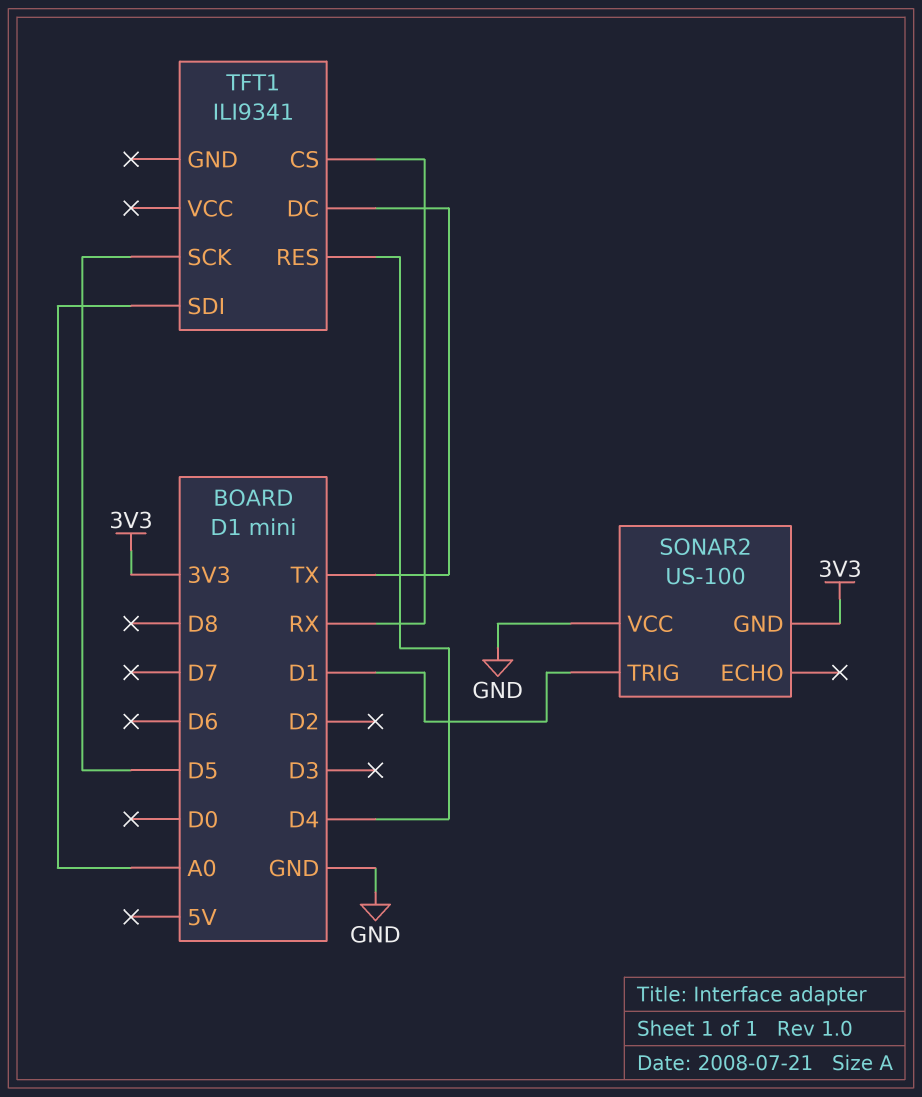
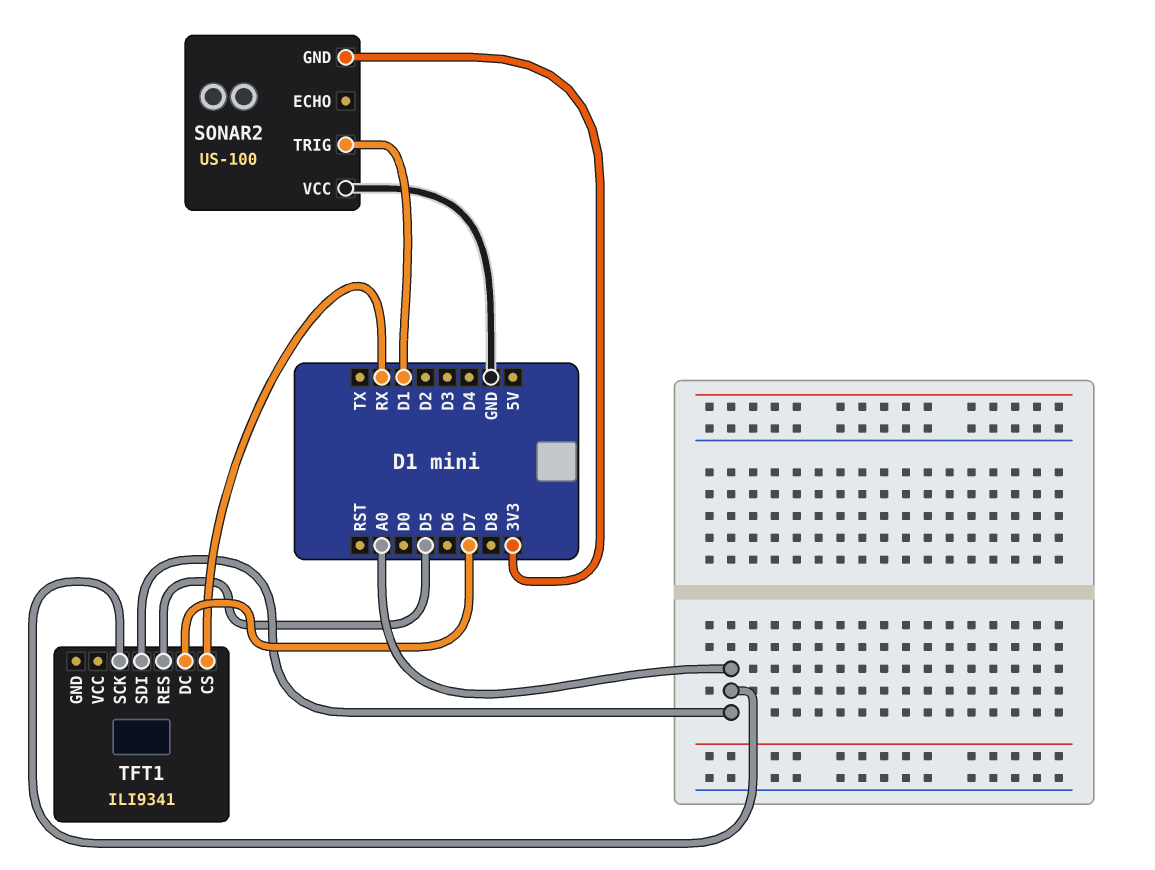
TFT1 pin DC: TX -> D7
TFT1 pin RES: D4 -> D5
TFT1 pin SCK: D5 -> A0

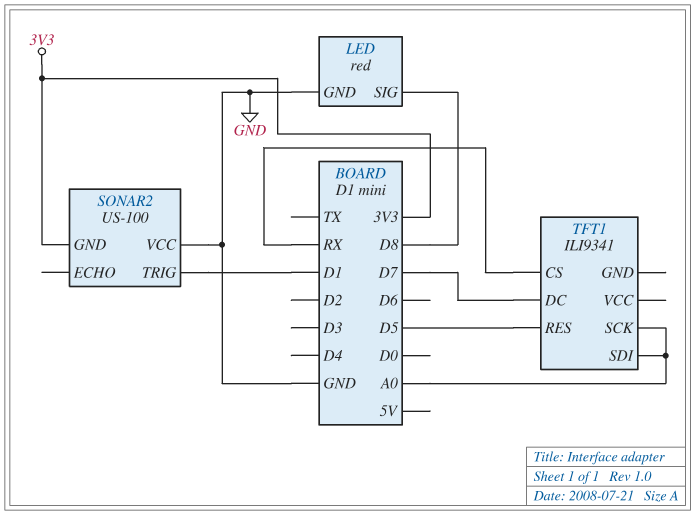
LED: none -> red
LED pin GND: none -> GND
LED pin SIG: none -> D8

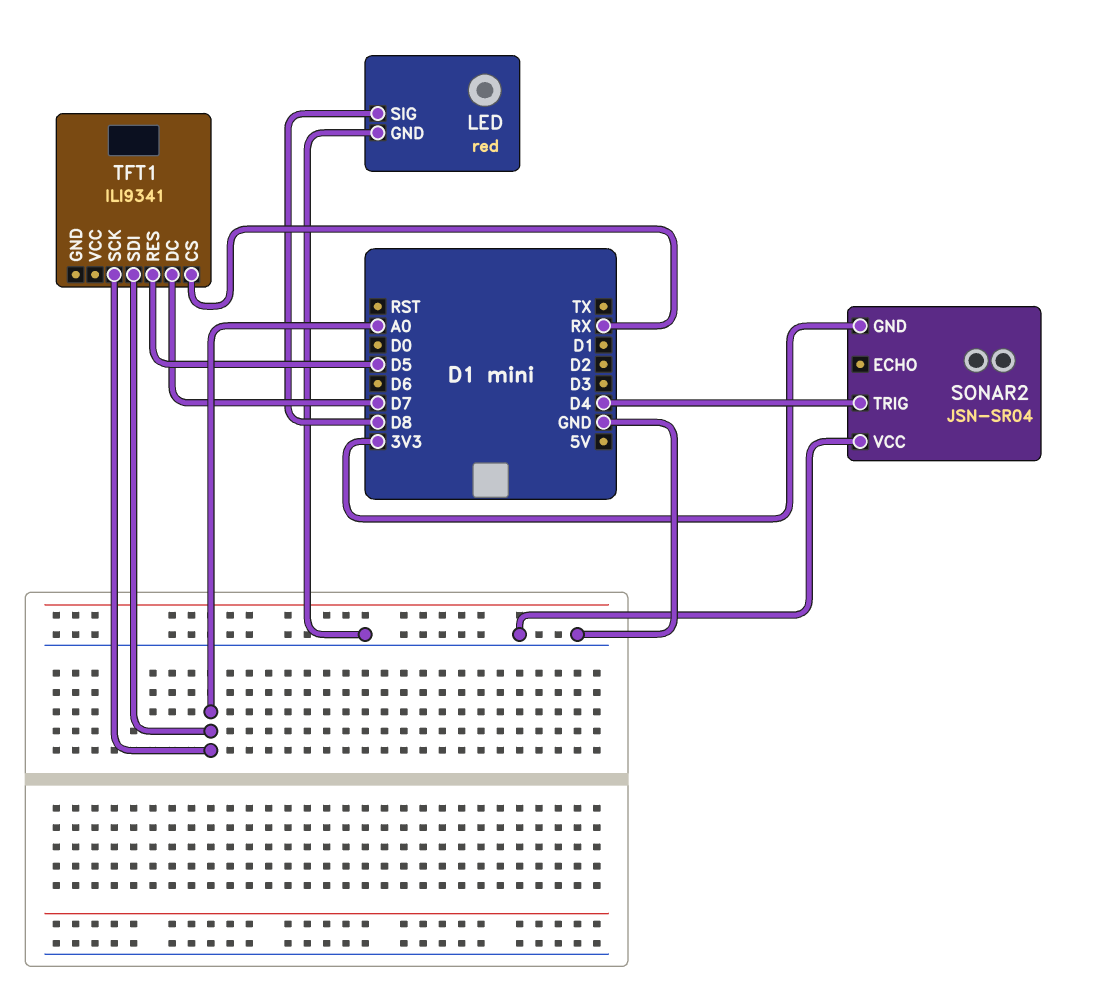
SONAR2: US-100 -> JSN-SR04
SONAR2 pin TRIG: D1 -> D4

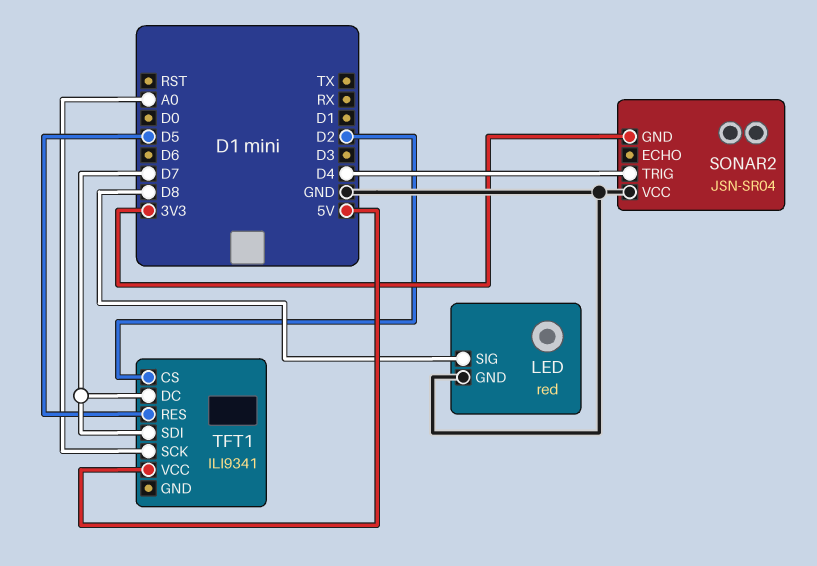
TFT1 pin CS: RX -> D2
TFT1 pin SDI: A0 -> D7
TFT1 pin VCC: none -> 5V

